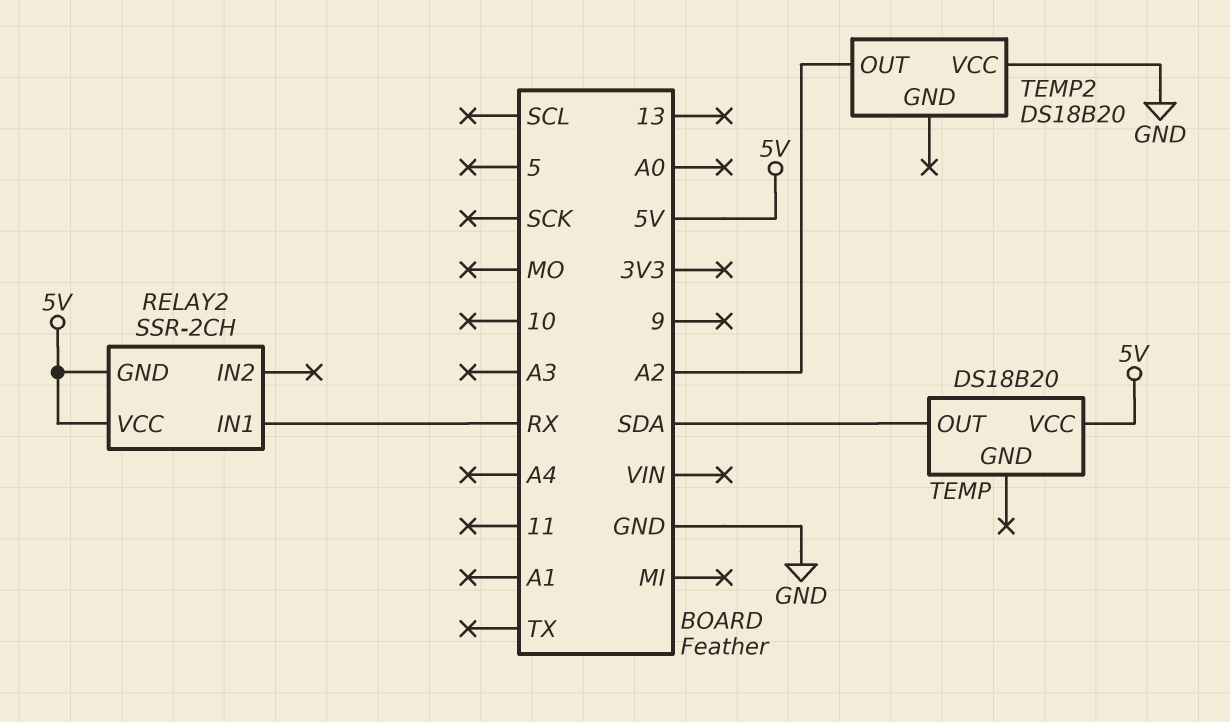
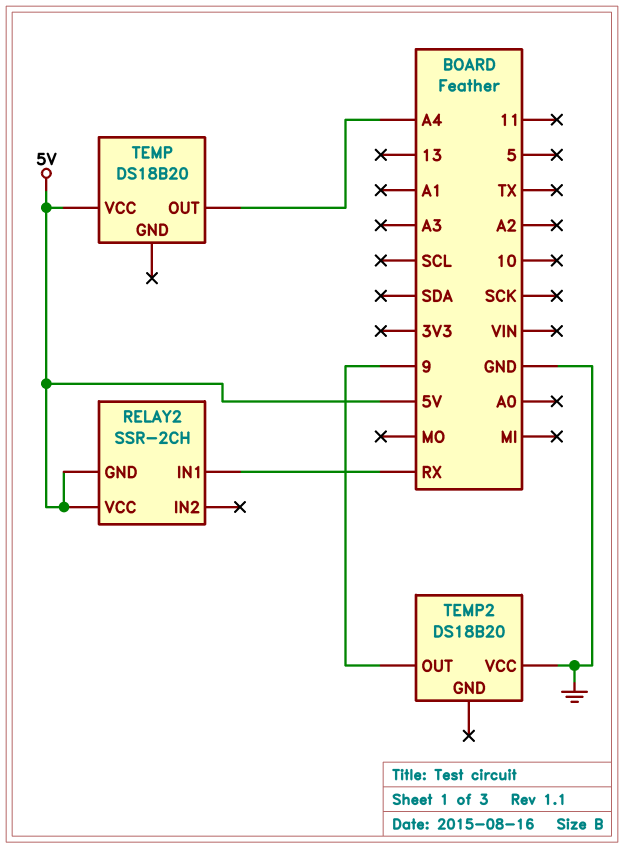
TEMP pin OUT: SDA -> A4
TEMP2 pin OUT: A2 -> 9

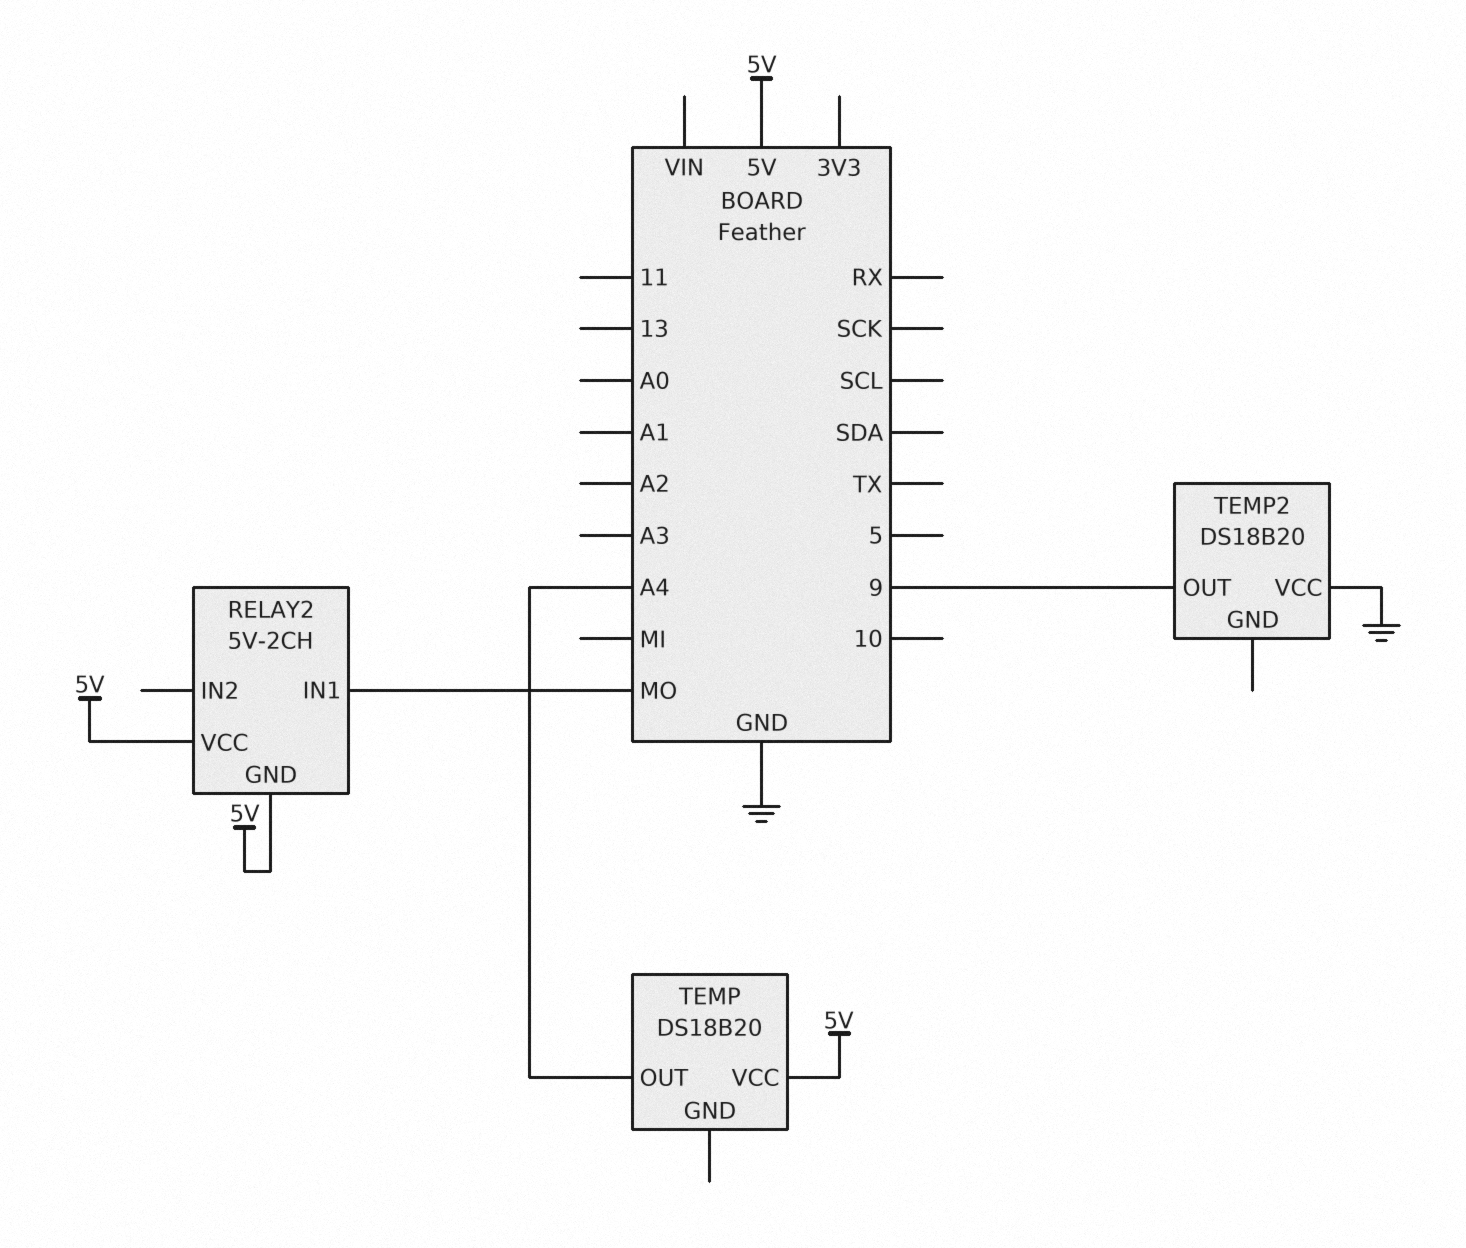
RELAY2: SSR-2CH -> 5V-2CH
RELAY2 pin IN1: RX -> MO

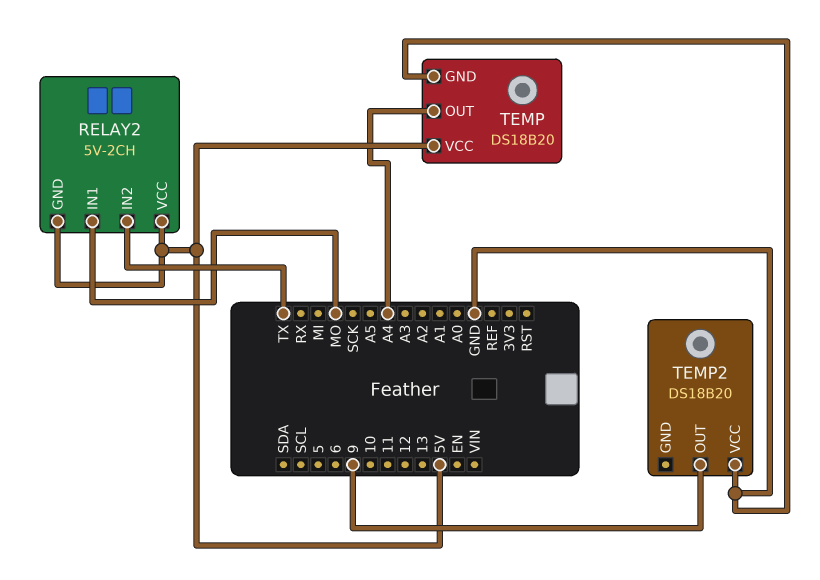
RELAY2 pin IN2: none -> TX
TEMP pin GND: none -> GND

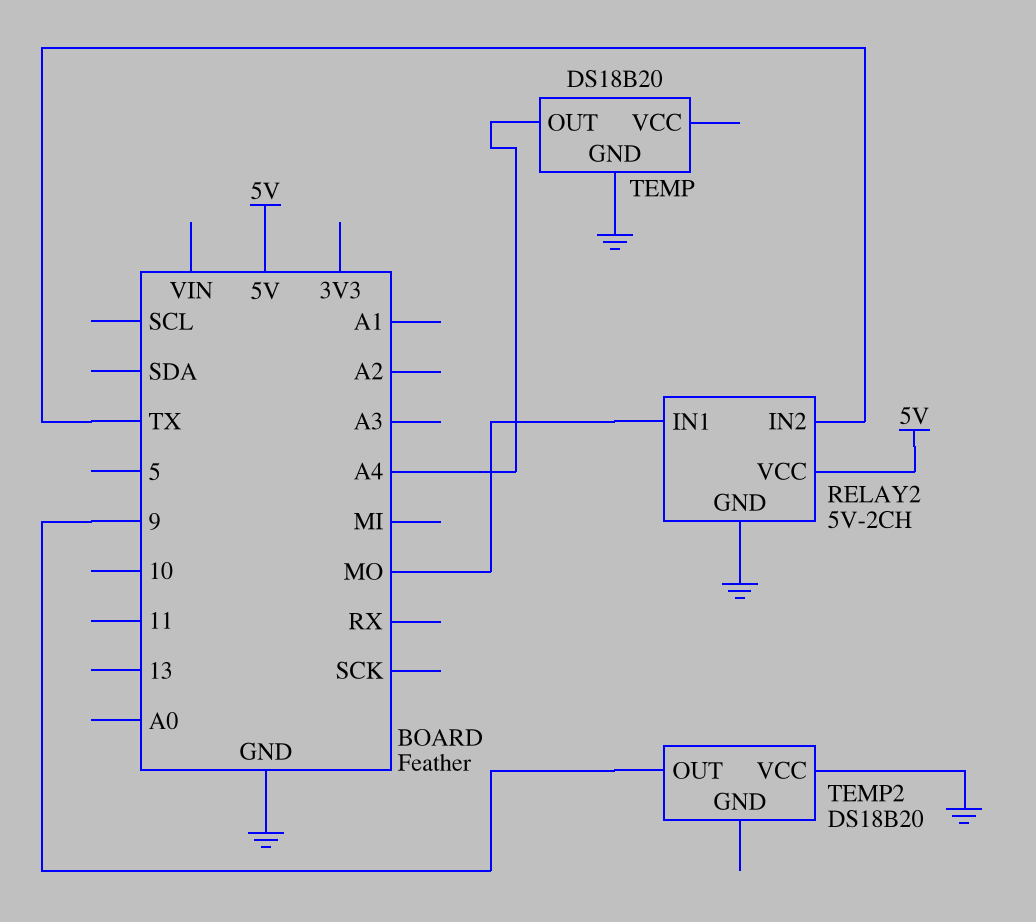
RELAY2 pin GND: 5V -> GND
TEMP pin VCC: 5V -> none

